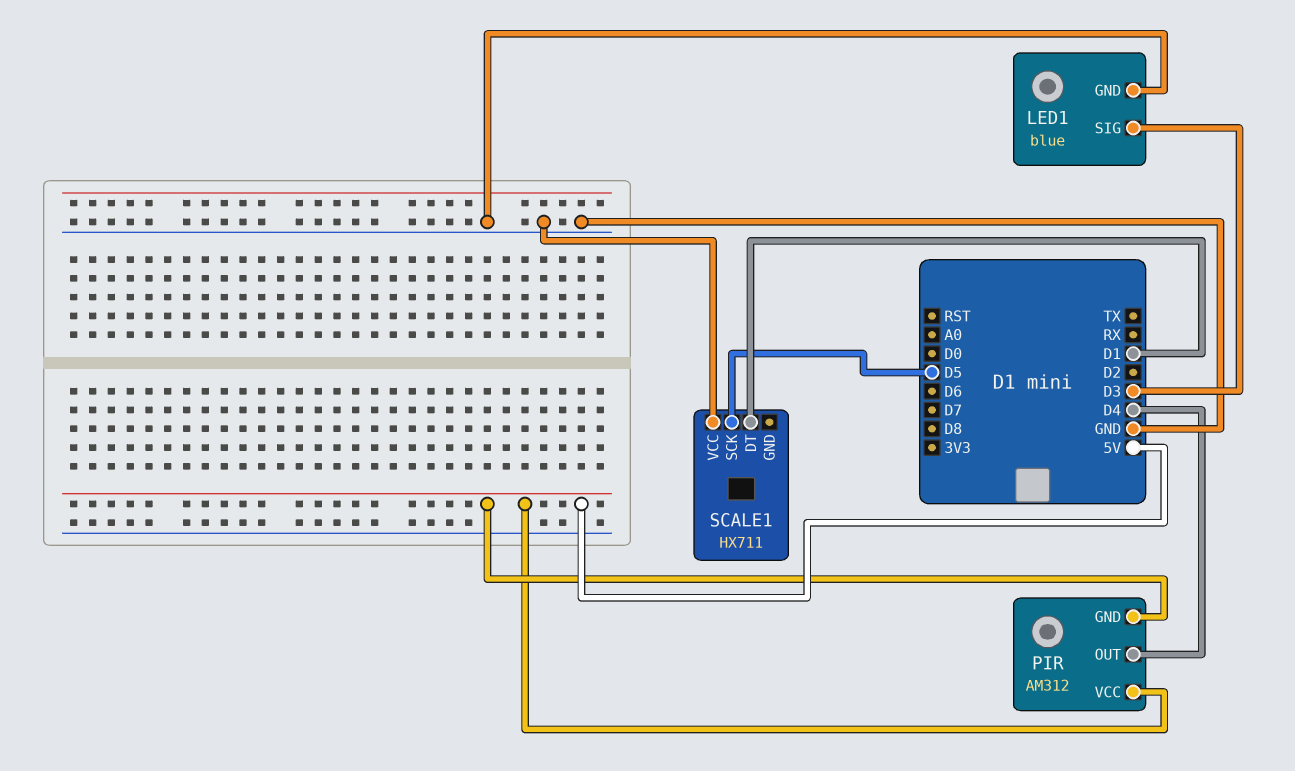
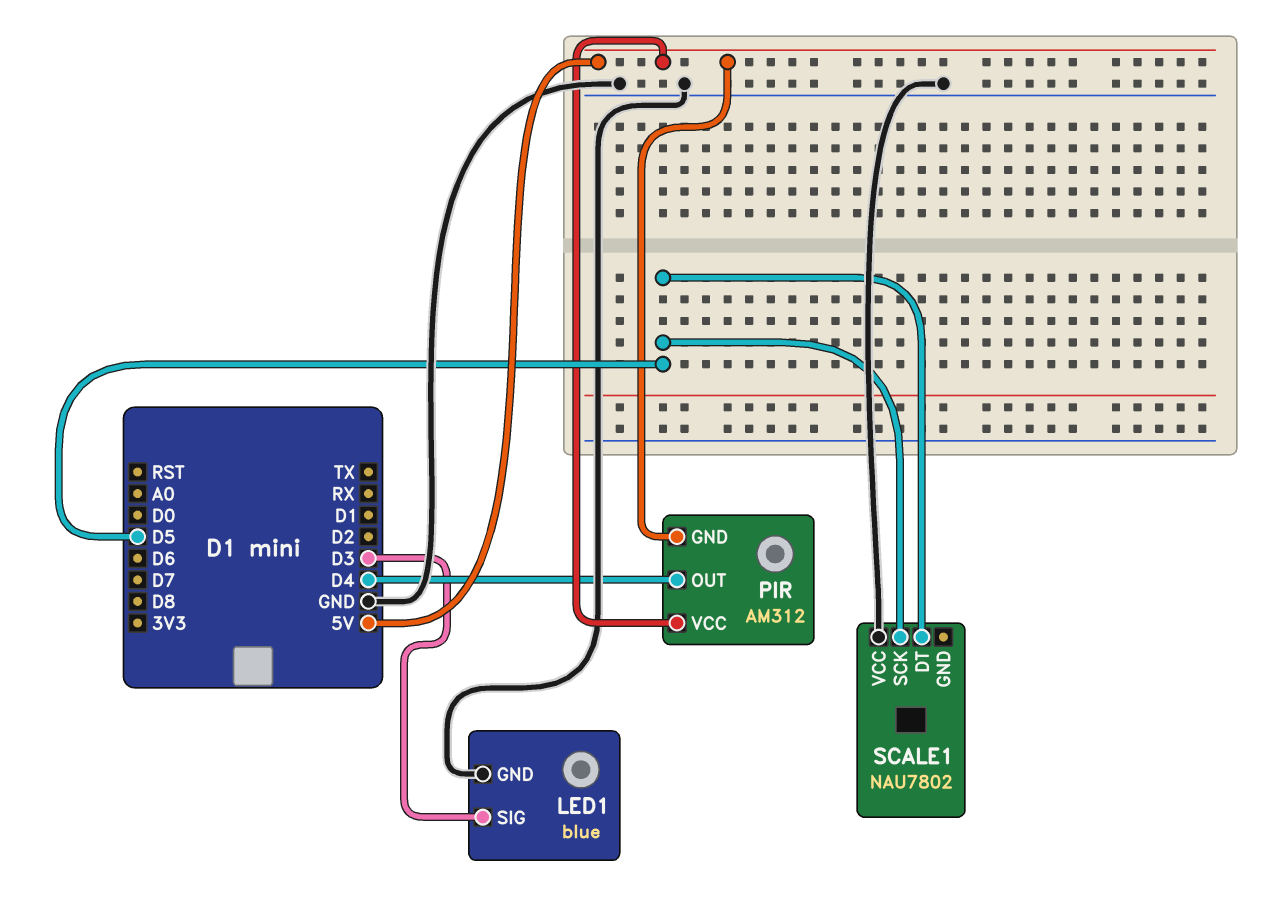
SCALE1: HX711 -> NAU7802
SCALE1 pin DT: D1 -> D5

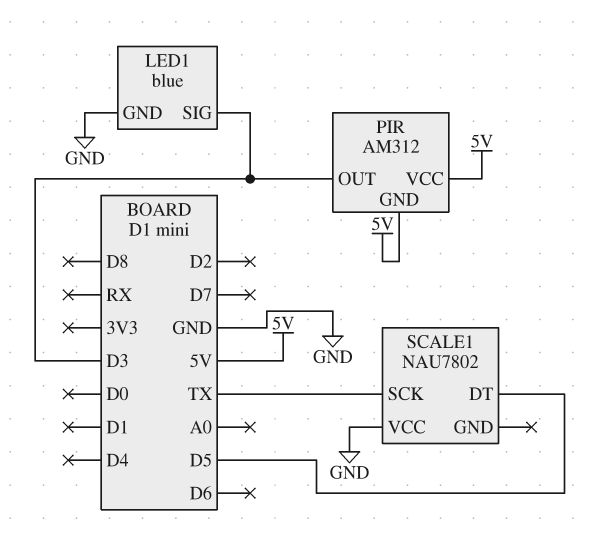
PIR pin OUT: D4 -> D3
SCALE1 pin SCK: D5 -> TX

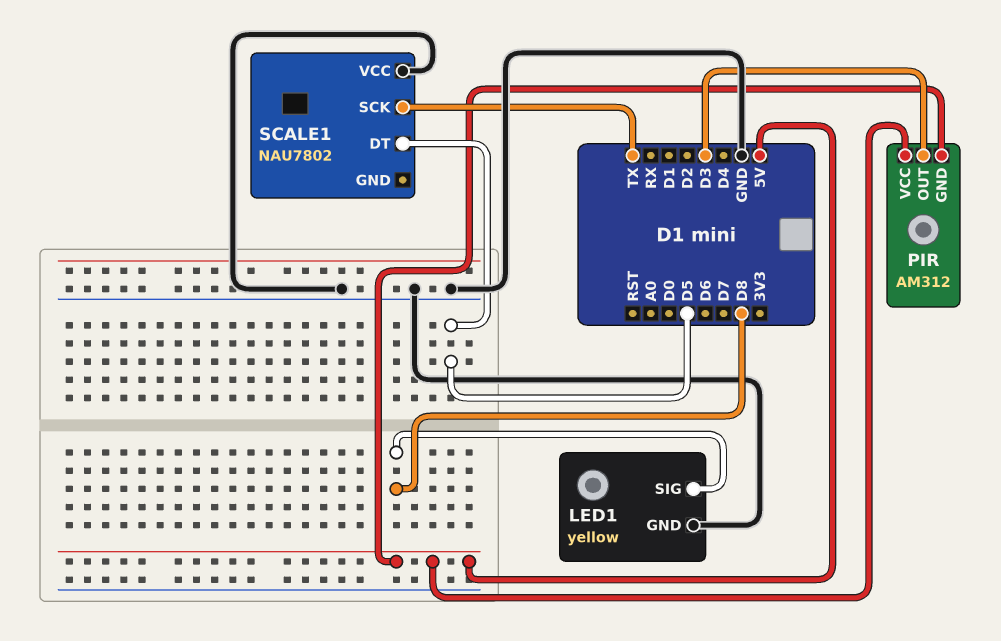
LED1: blue -> yellow
LED1 pin SIG: D3 -> D8

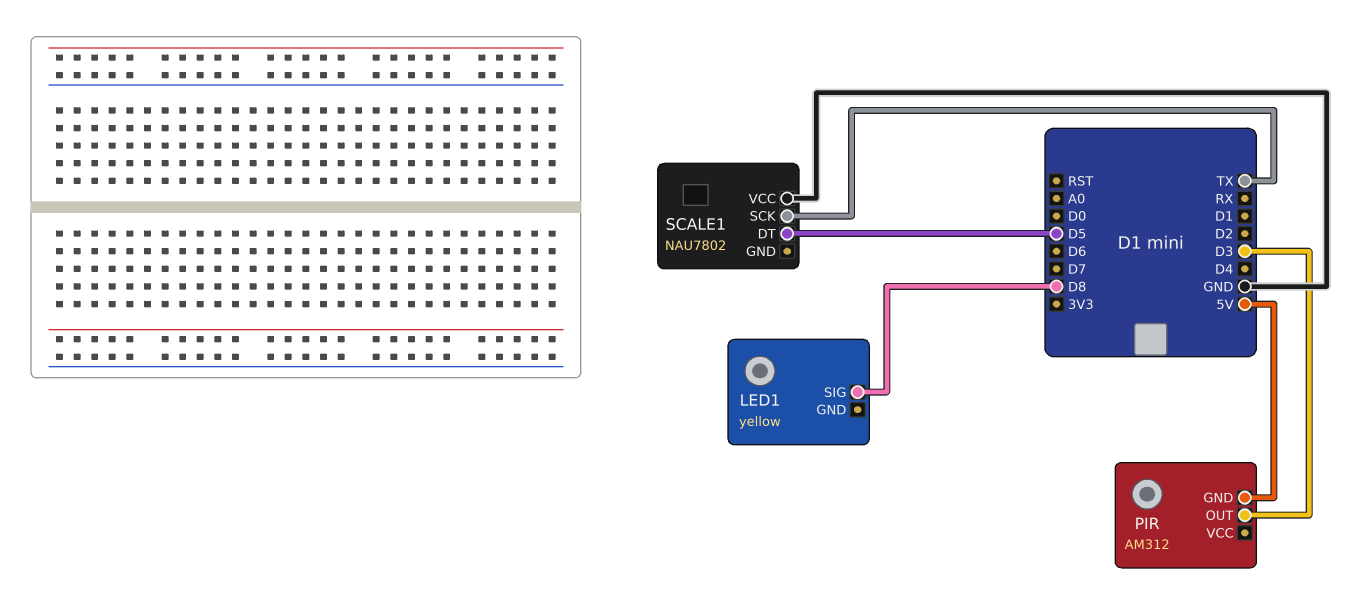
LED1 pin GND: GND -> none
PIR pin VCC: 5V -> none

